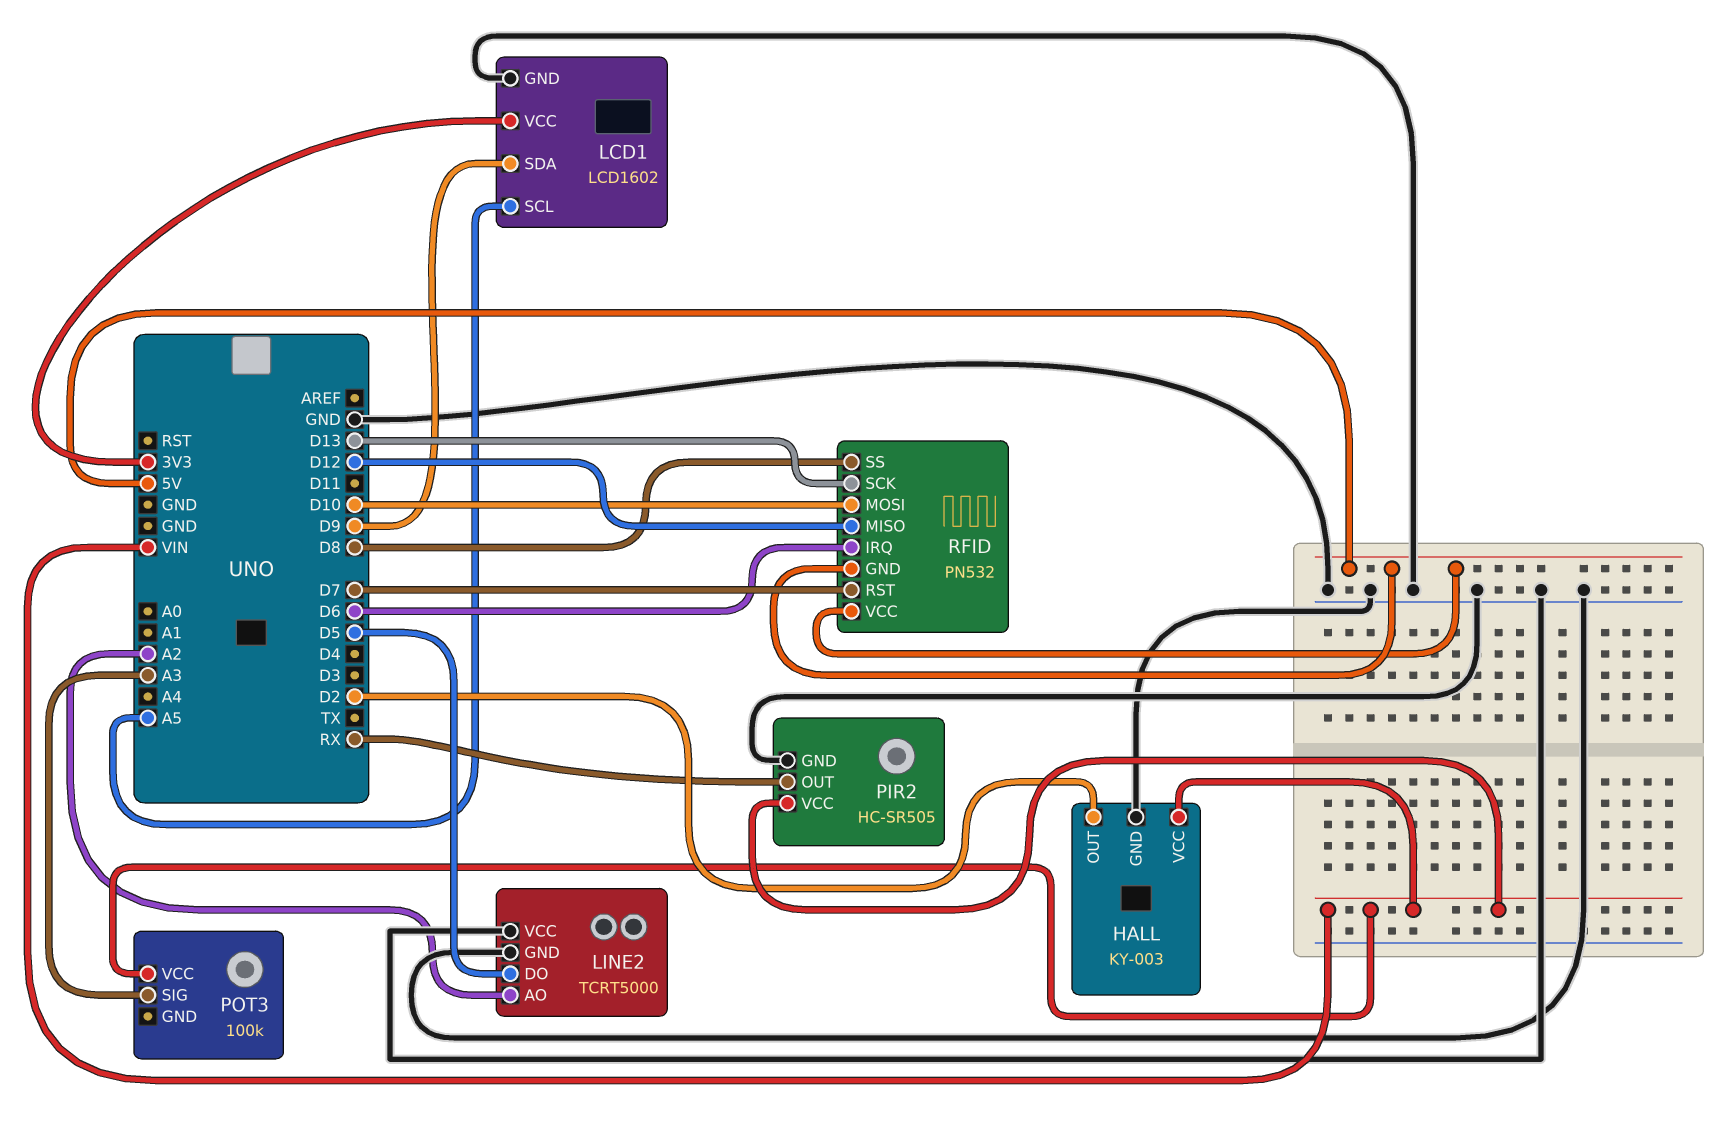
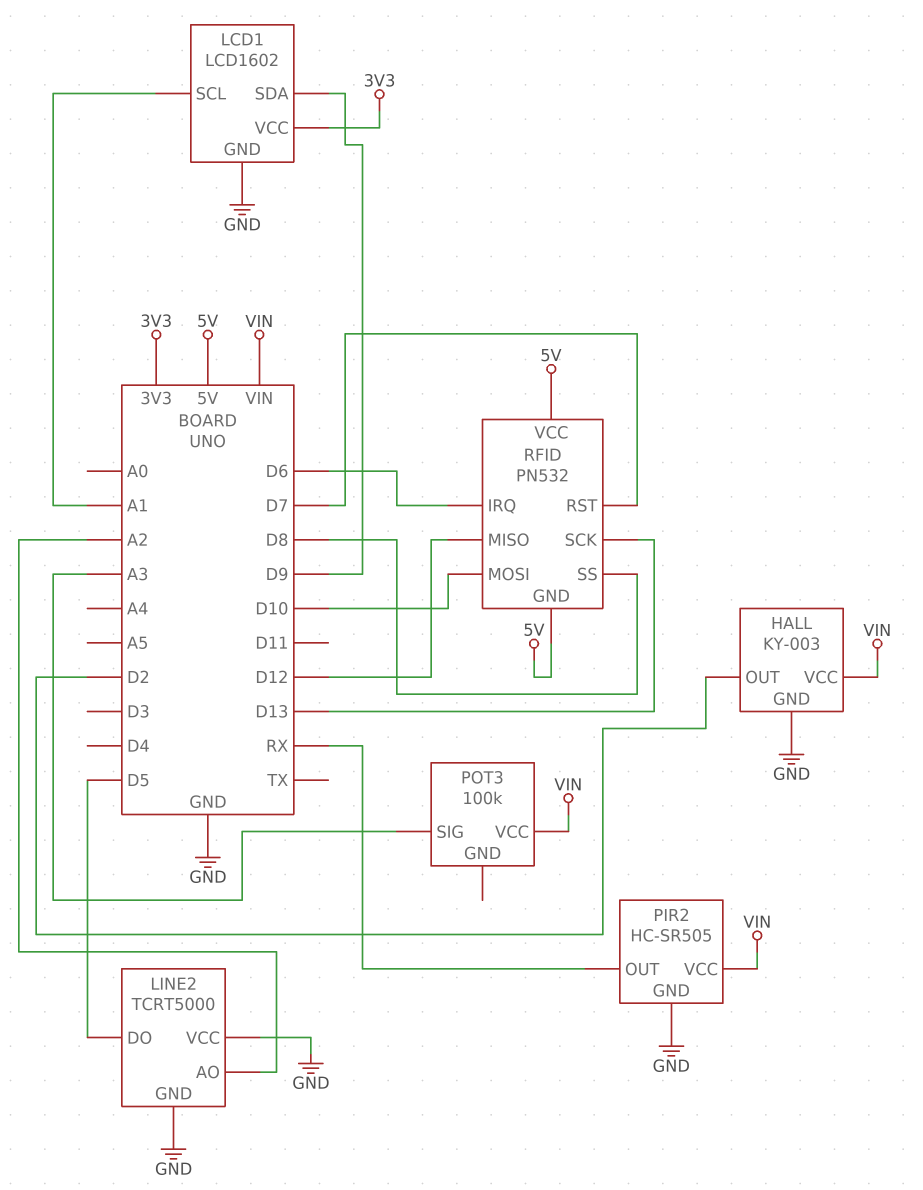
LCD1 pin SCL: A5 -> A1

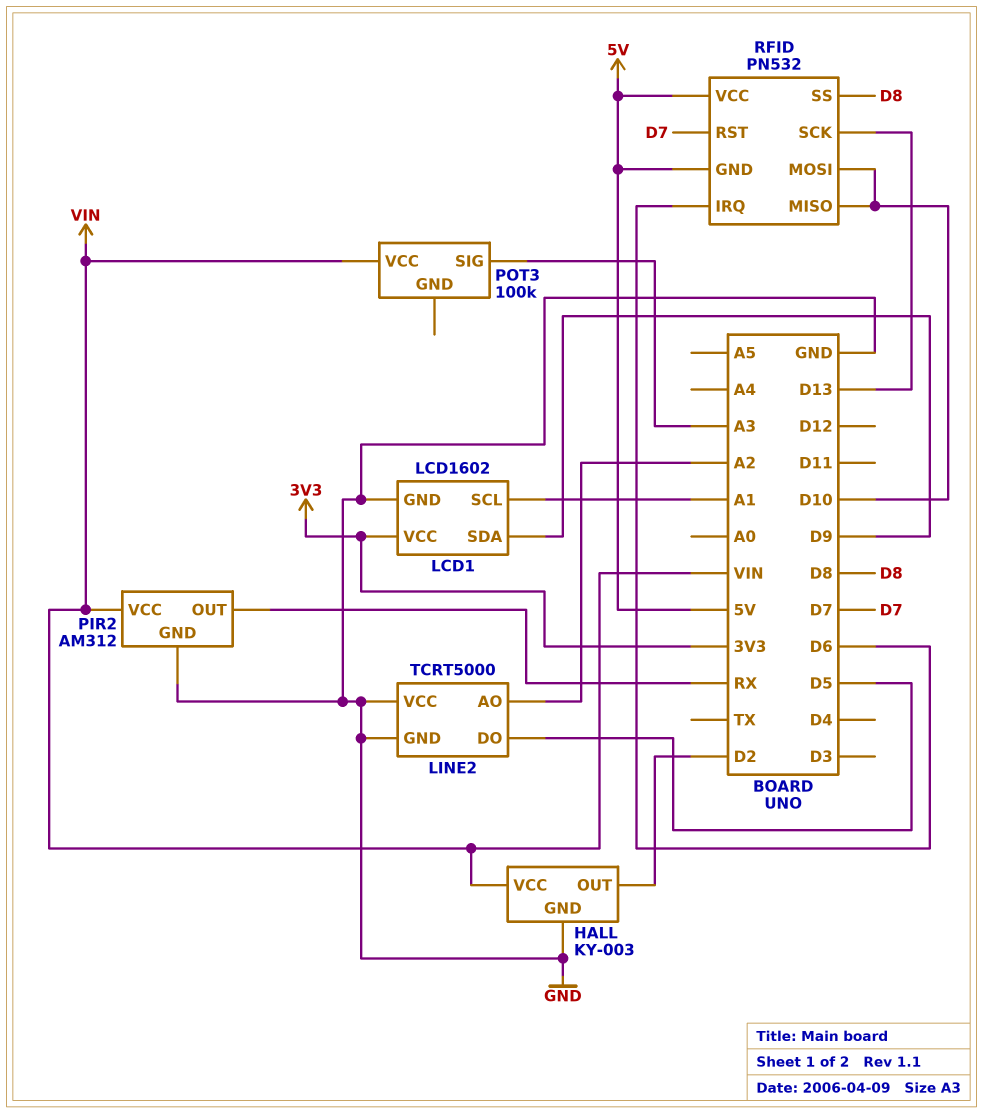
PIR2: HC-SR505 -> AM312
RFID pin MISO: D12 -> D10

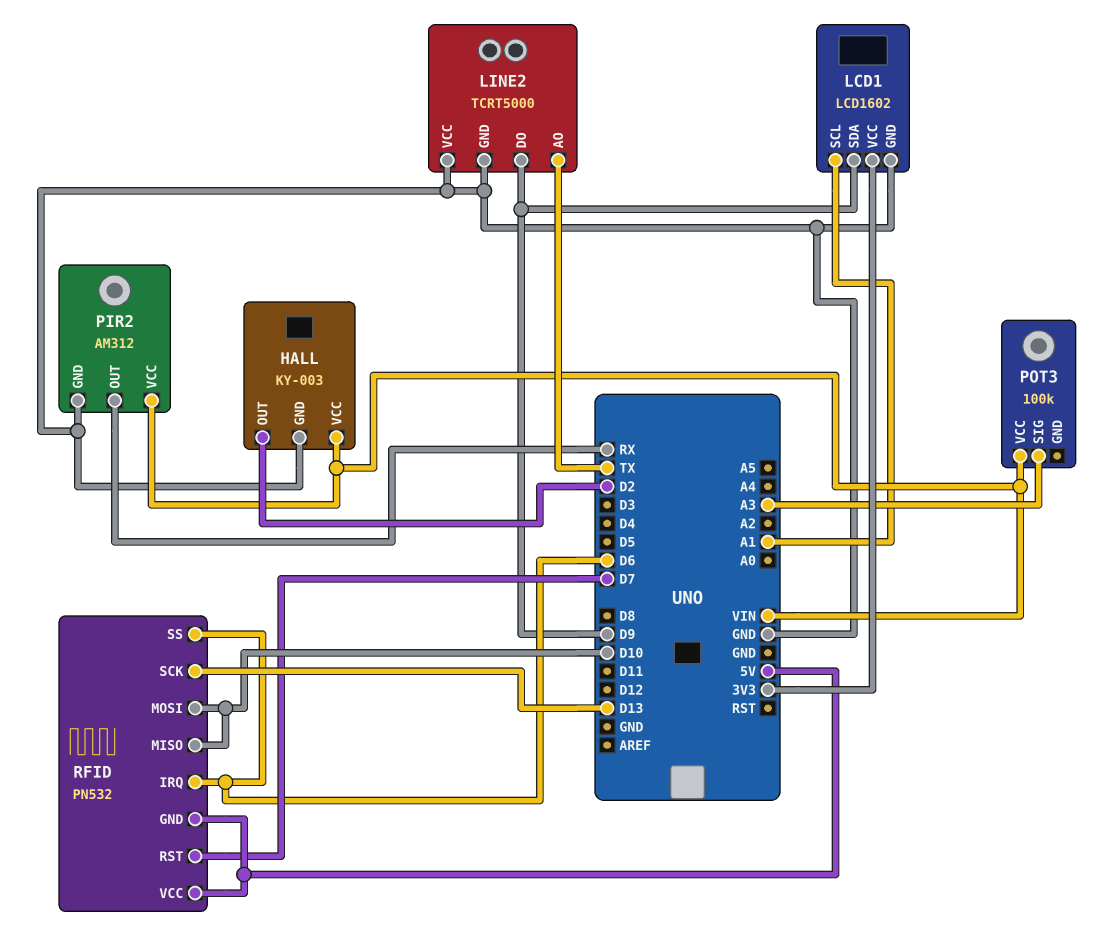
LINE2 pin AO: A2 -> TX
LINE2 pin DO: D5 -> D9
RFID pin SS: D8 -> D6

